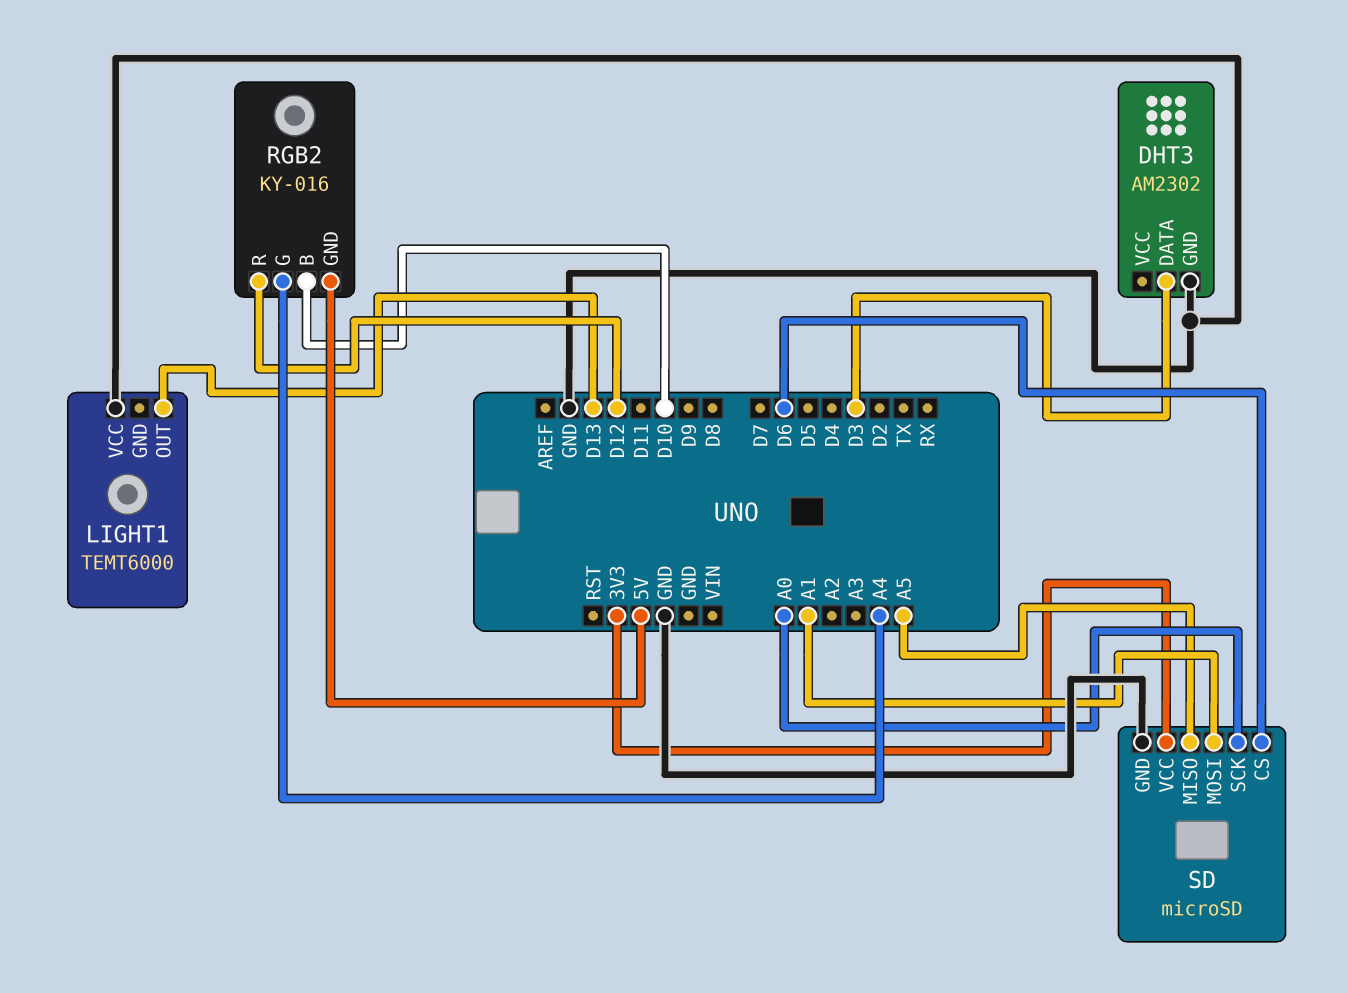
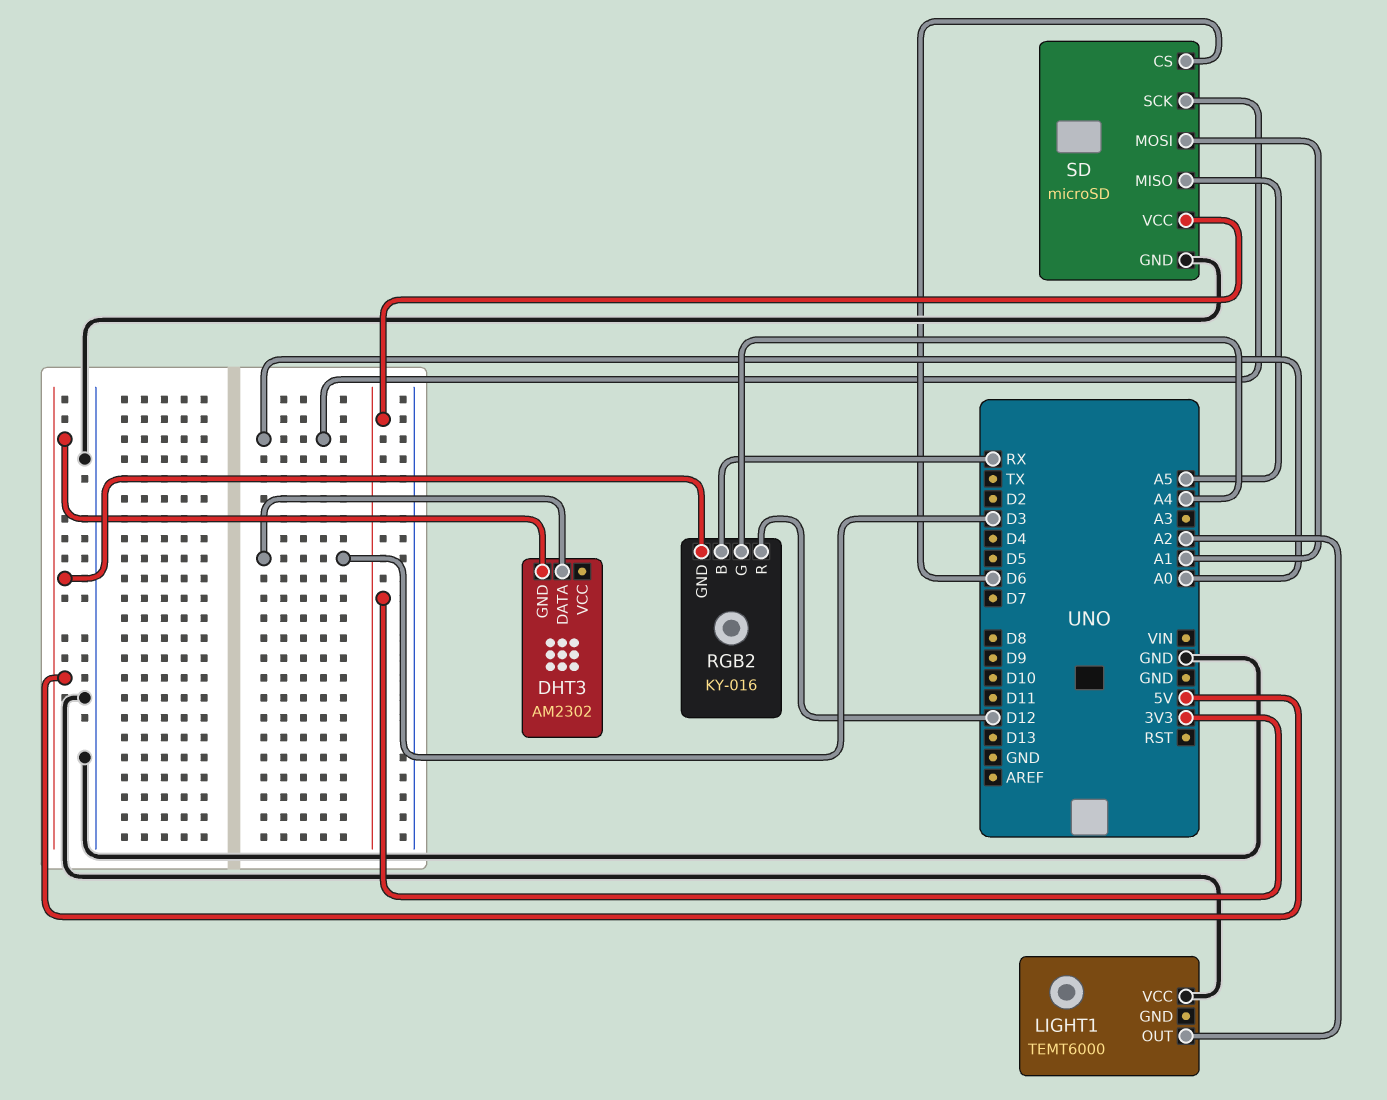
DHT3 pin GND: GND -> 5V
LIGHT1 pin OUT: D13 -> A2
RGB2 pin B: D10 -> RX

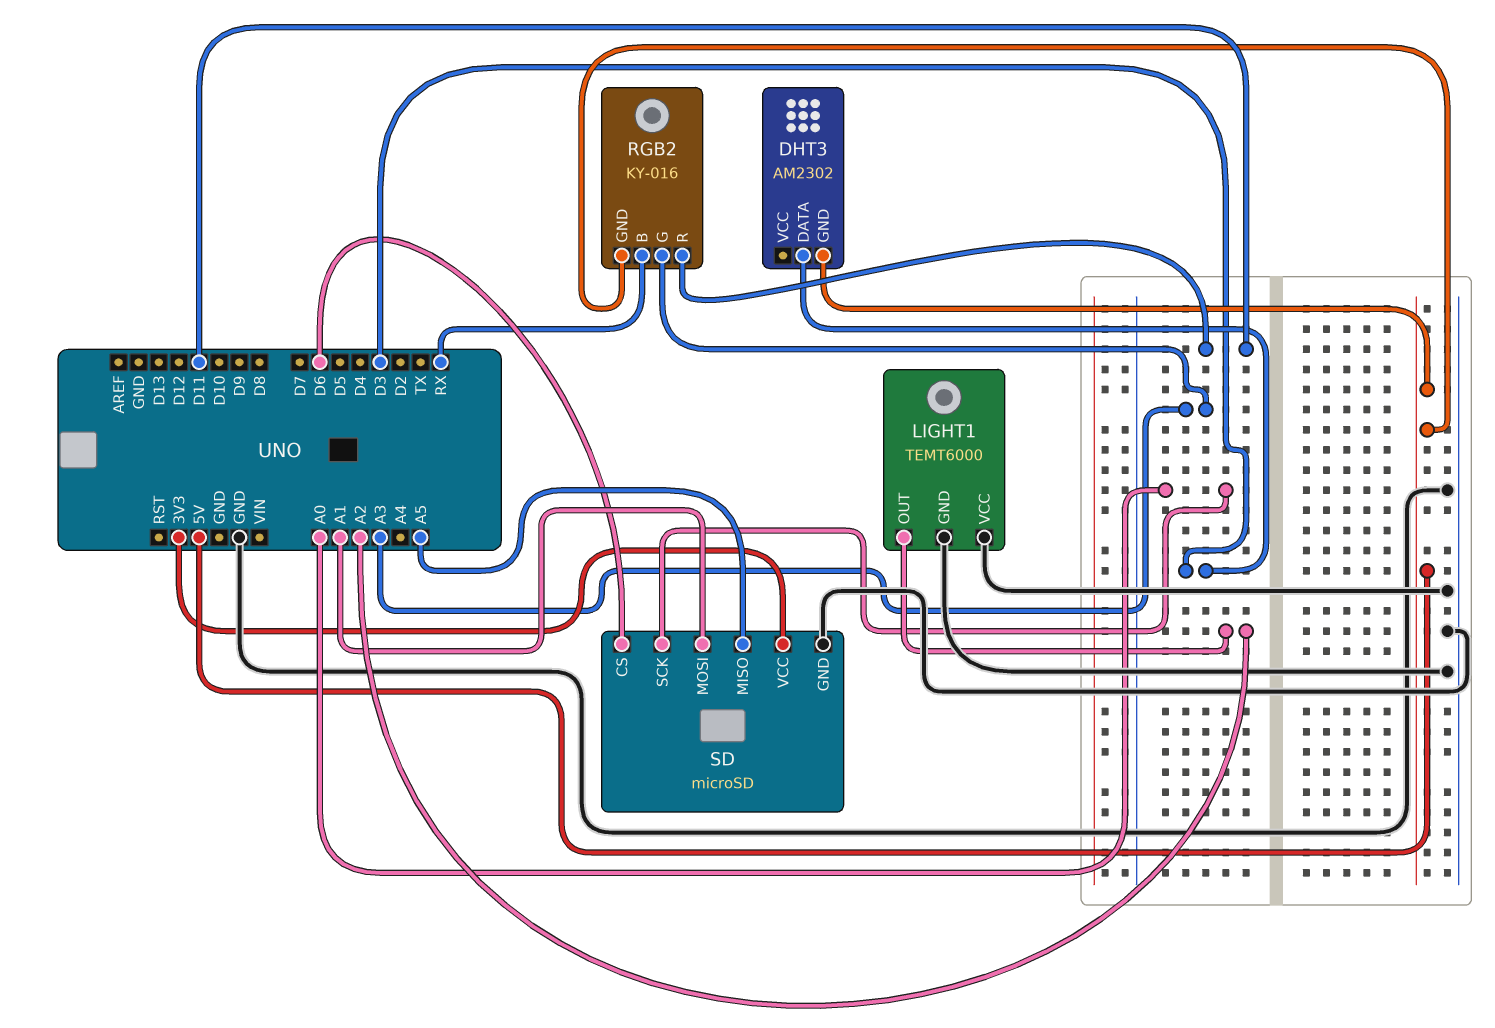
LIGHT1 pin GND: none -> GND
RGB2 pin G: A4 -> A3
RGB2 pin R: D12 -> D11

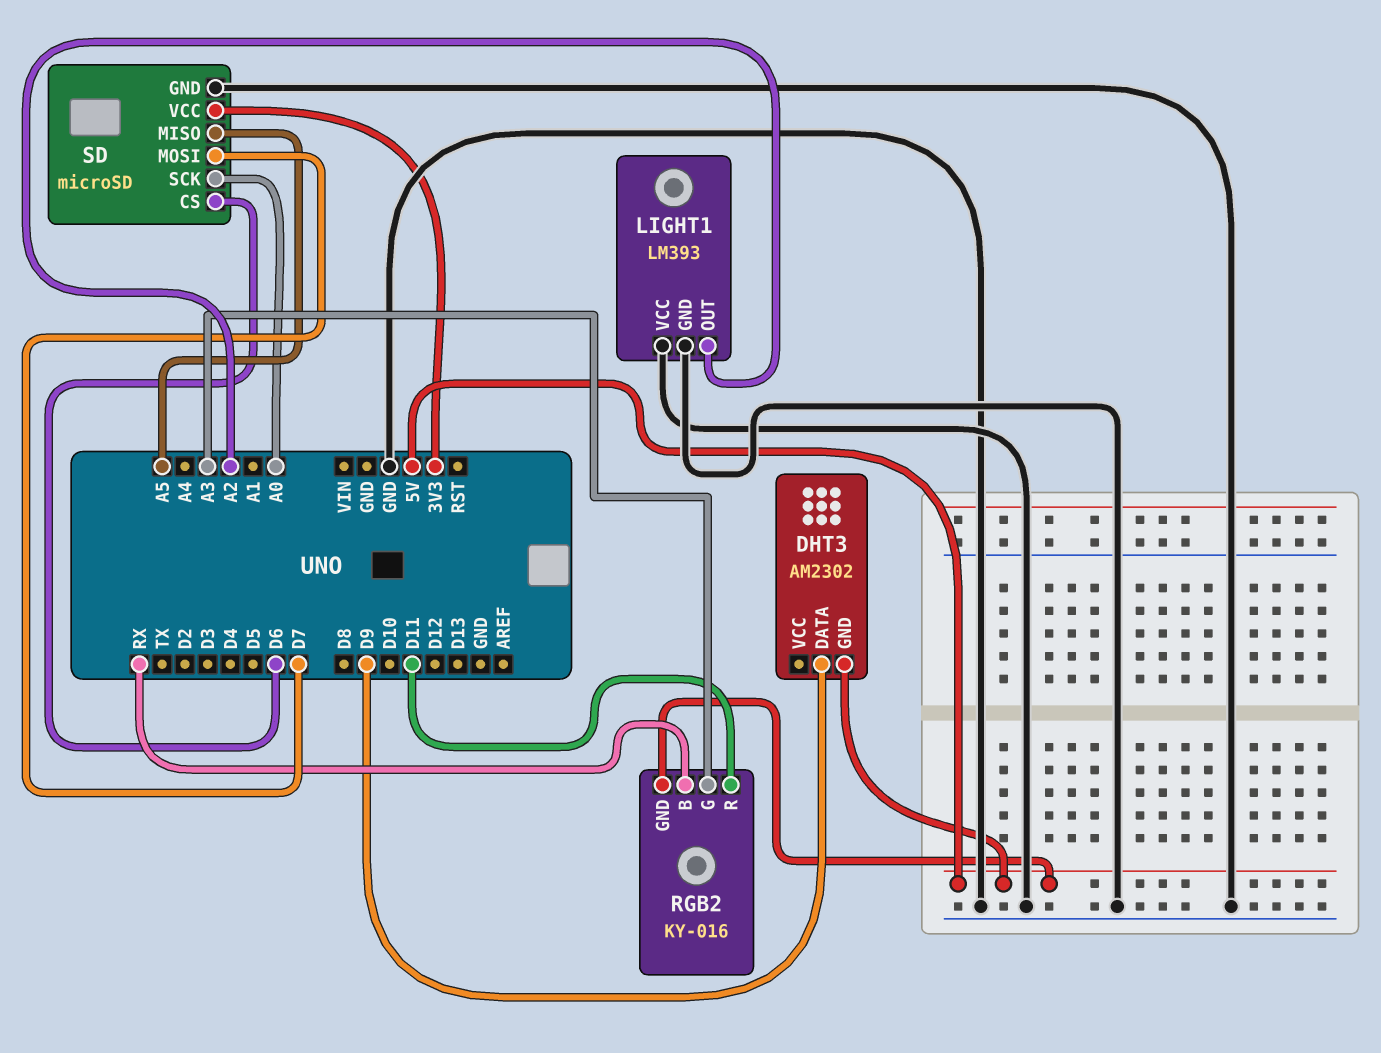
DHT3 pin DATA: D3 -> D9
LIGHT1: TEMT6000 -> LM393
SD pin MOSI: A1 -> D7

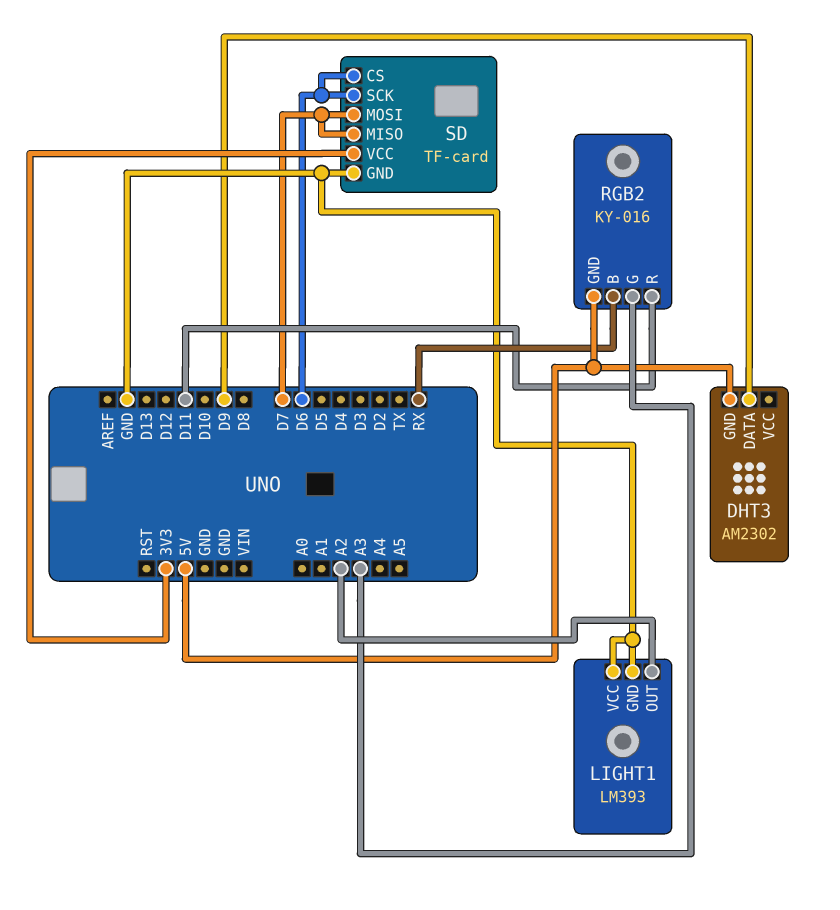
SD: microSD -> TF-card
SD pin MISO: A5 -> D7
SD pin SCK: A0 -> D6

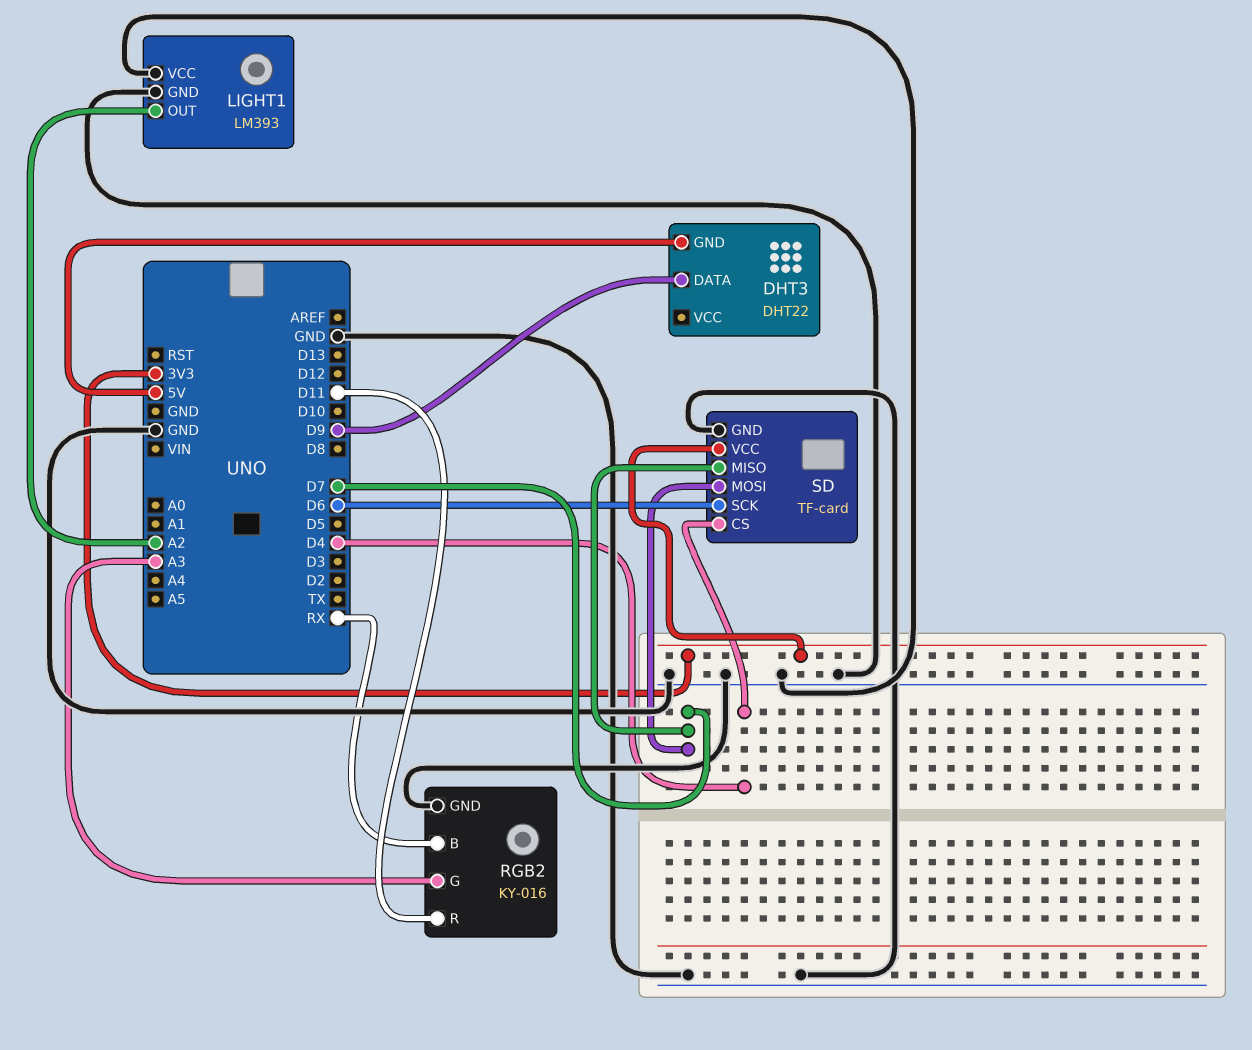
DHT3: AM2302 -> DHT22
RGB2 pin GND: 5V -> GND
SD pin CS: D6 -> D4

